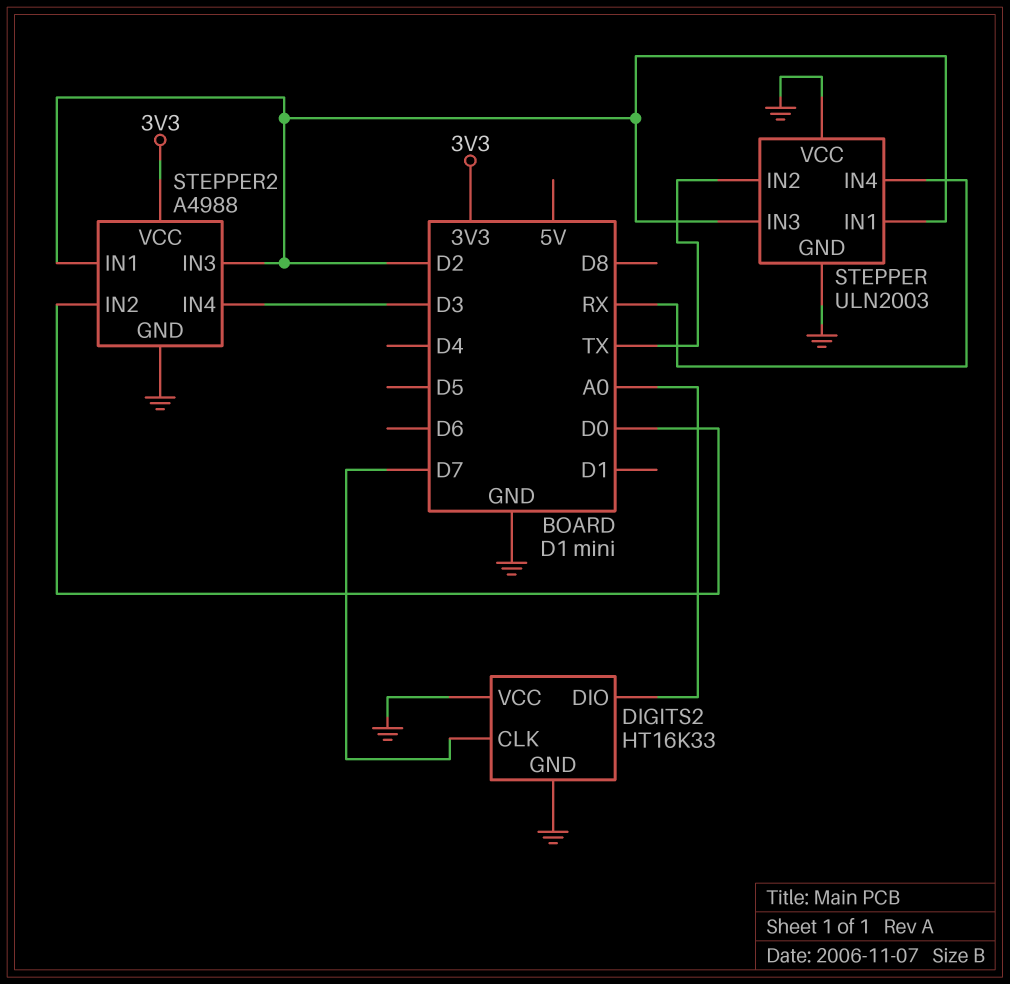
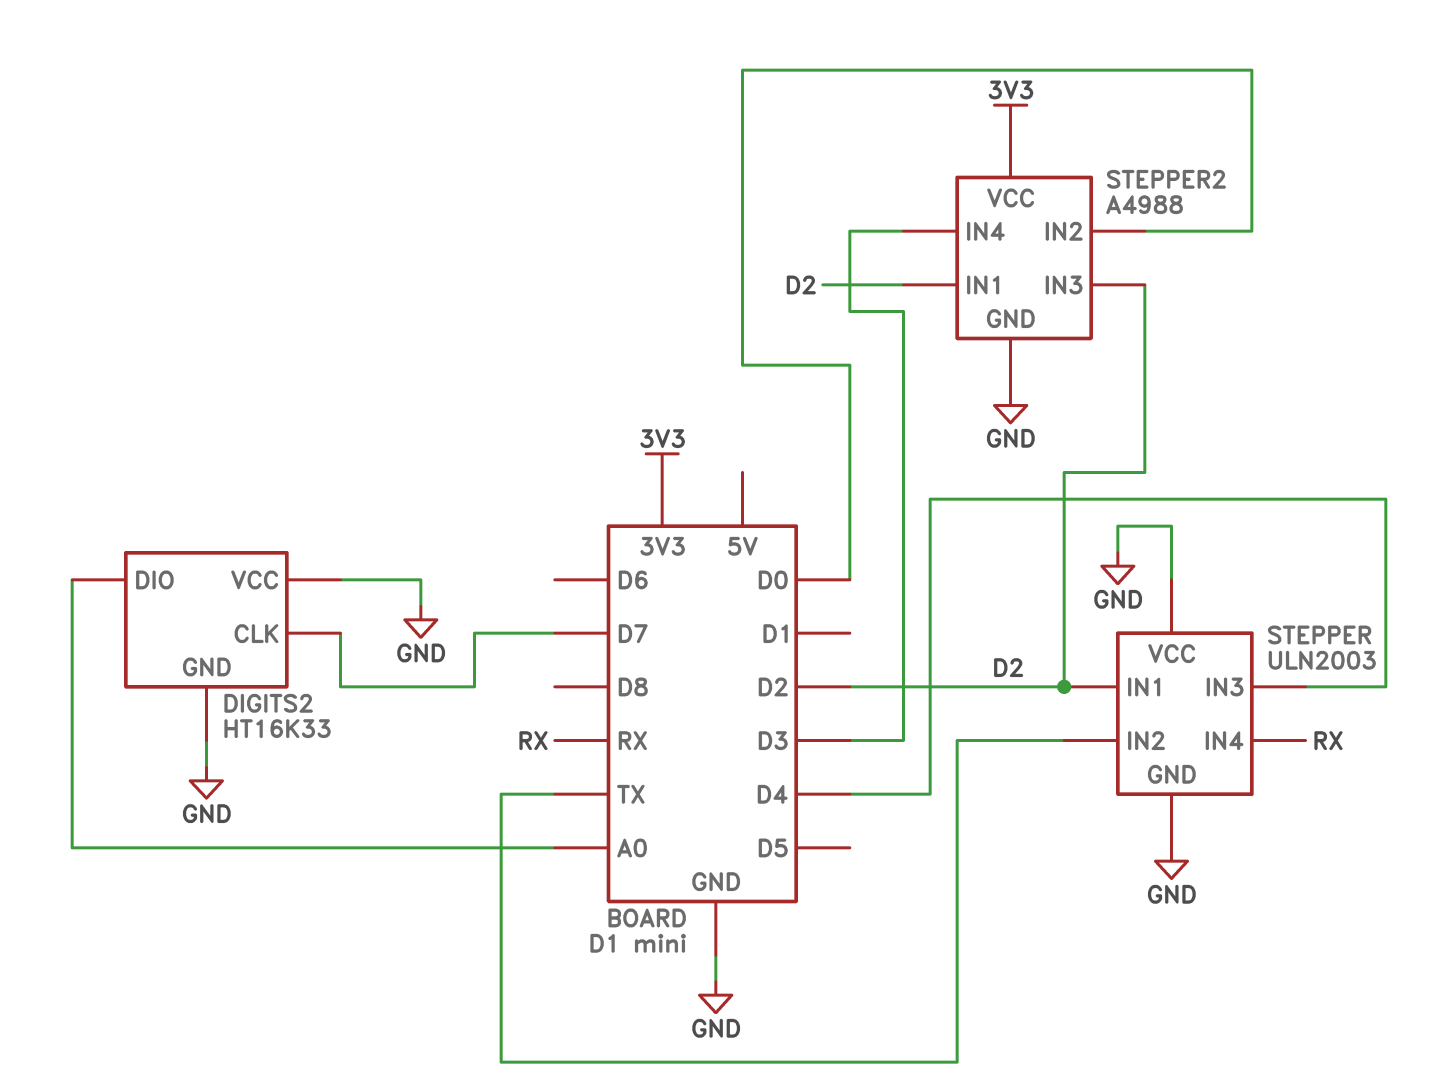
STEPPER pin IN3: D2 -> D4

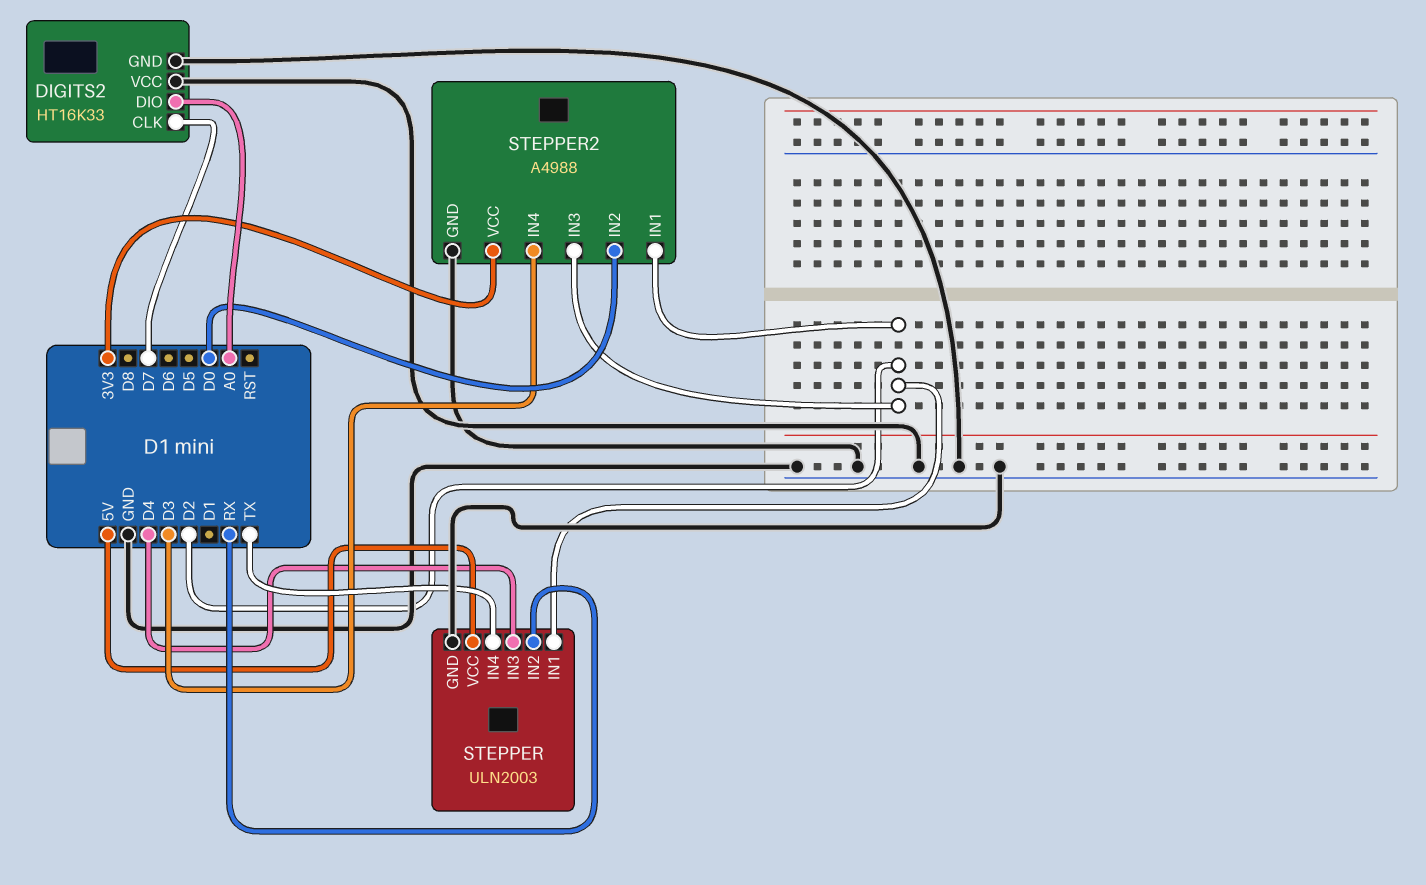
STEPPER pin IN2: TX -> RX
STEPPER pin IN4: RX -> TX
STEPPER pin VCC: GND -> 5V

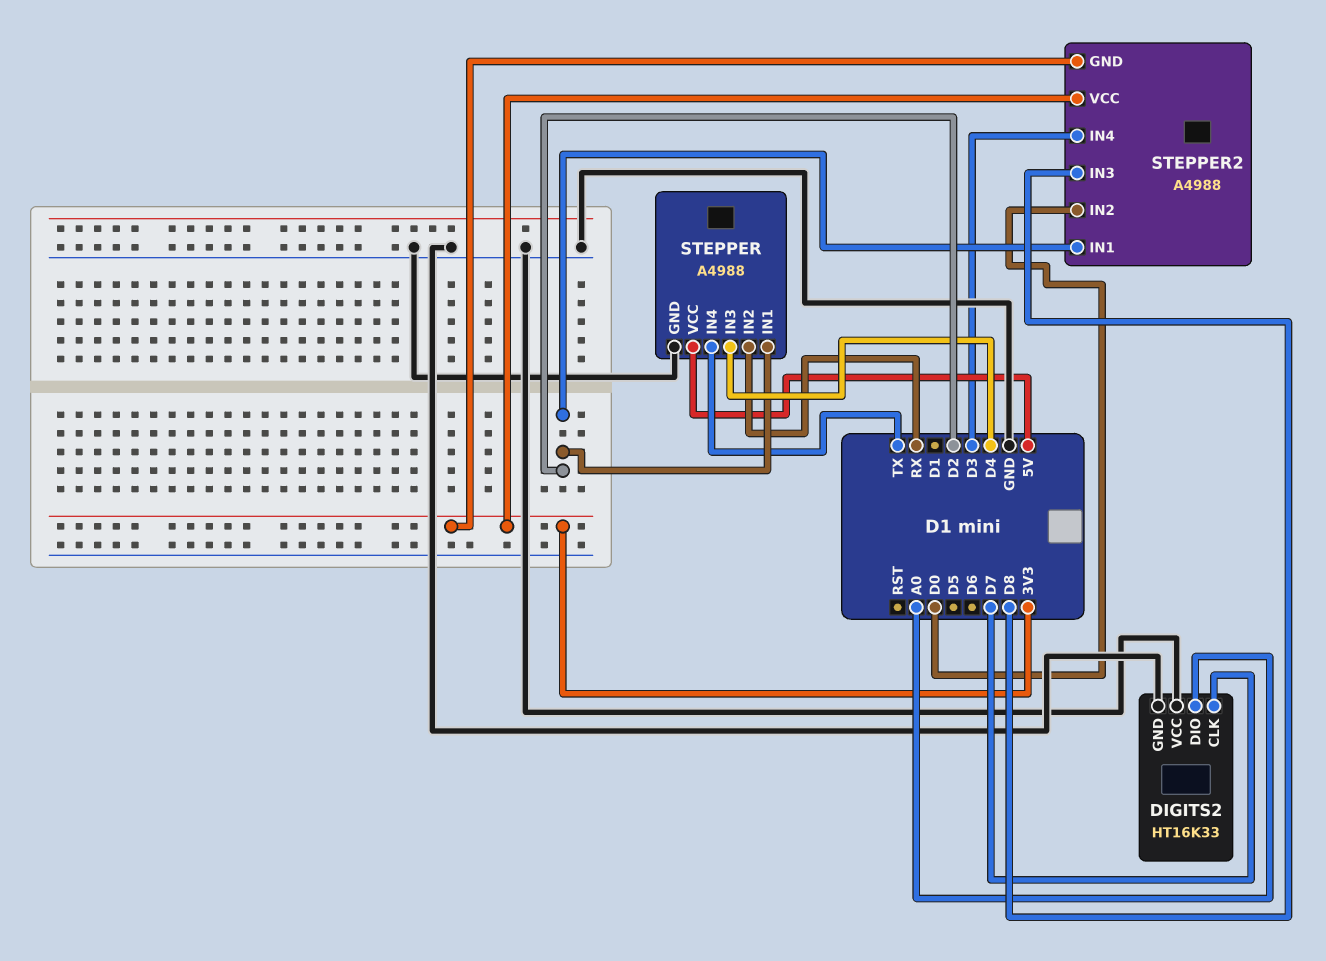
STEPPER: ULN2003 -> A4988
STEPPER2 pin GND: GND -> 3V3
STEPPER2 pin IN3: D2 -> D8

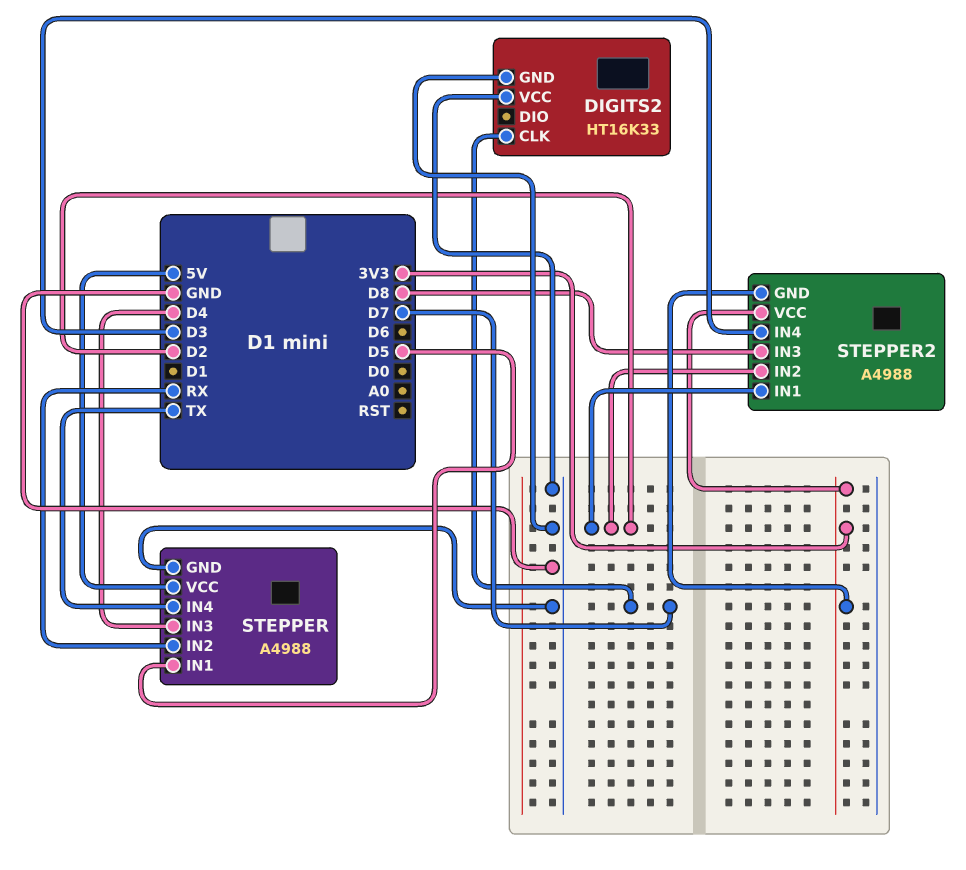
DIGITS2 pin DIO: A0 -> none
STEPPER pin IN1: D2 -> D5
STEPPER2 pin IN2: D0 -> D2

